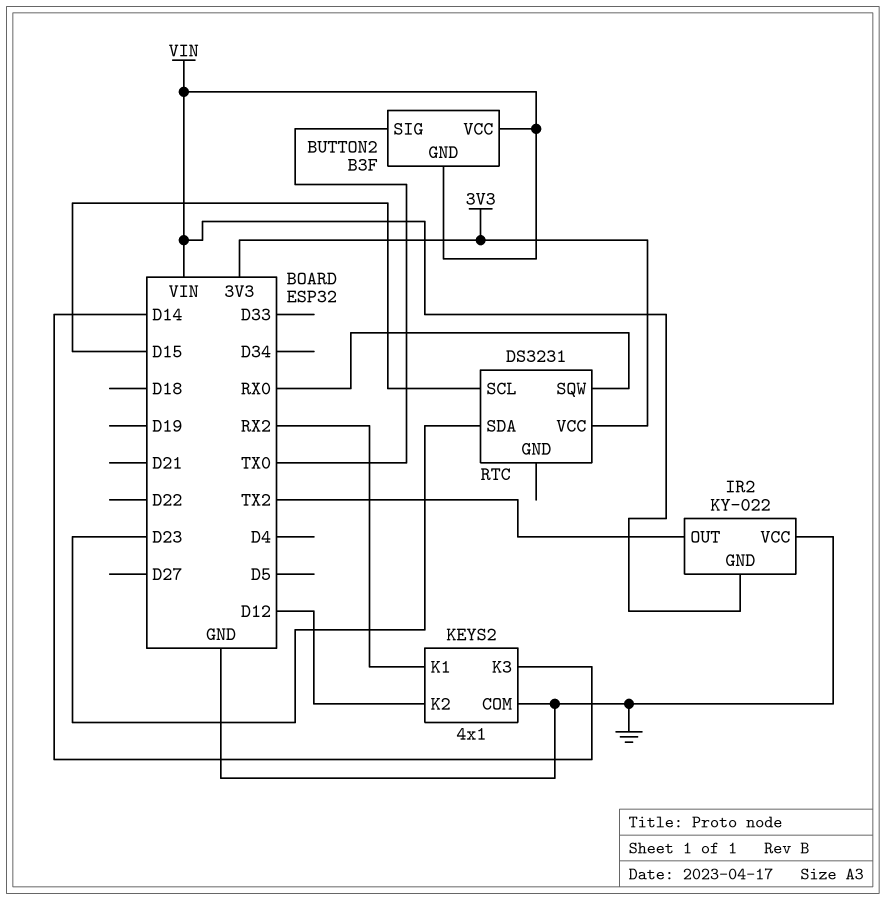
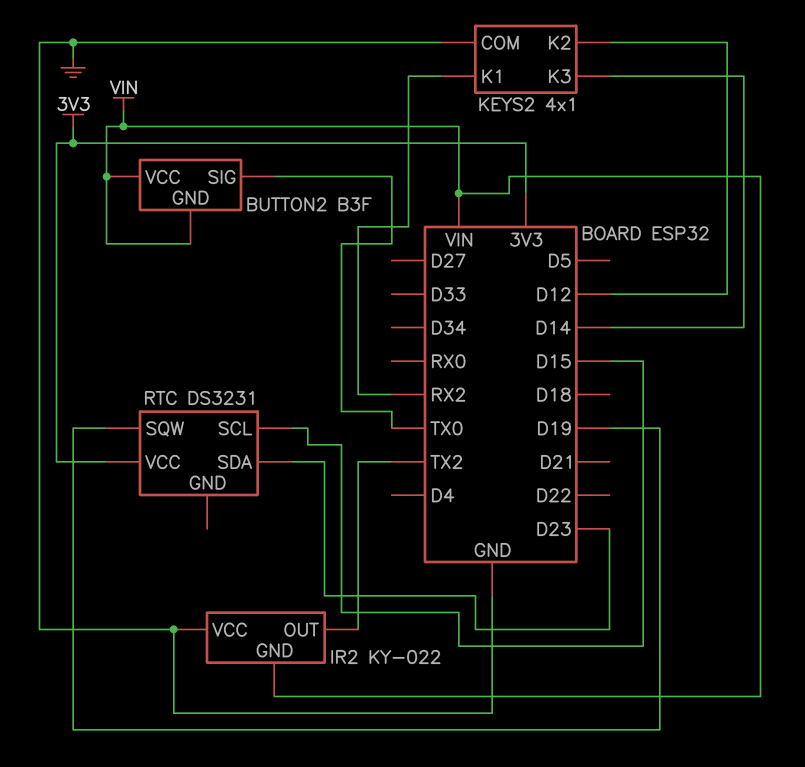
RTC pin SQW: RX0 -> D19

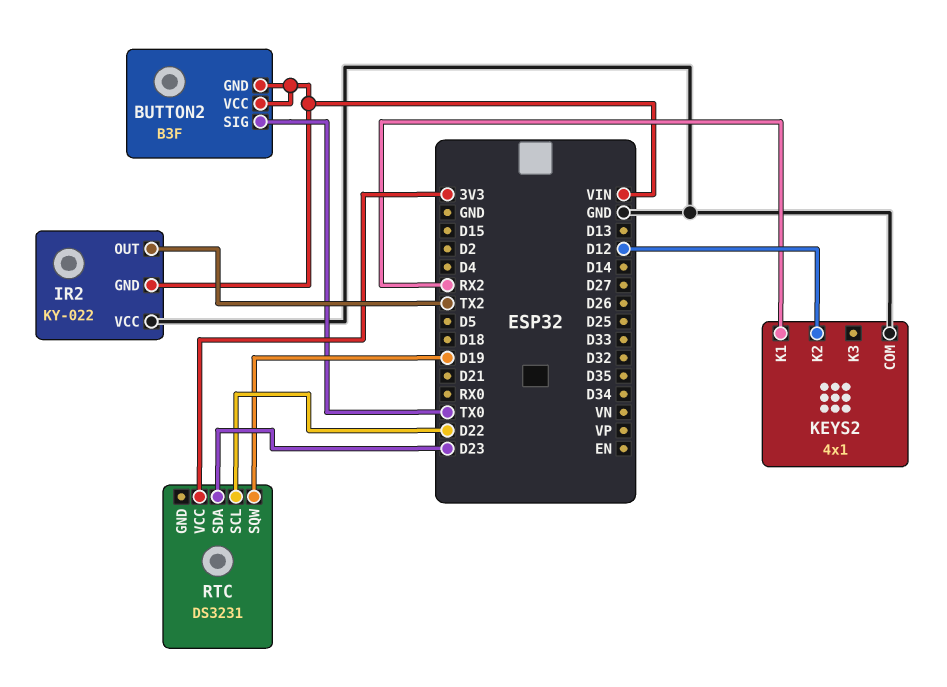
KEYS2 pin K3: D14 -> none
RTC pin SCL: D15 -> D22

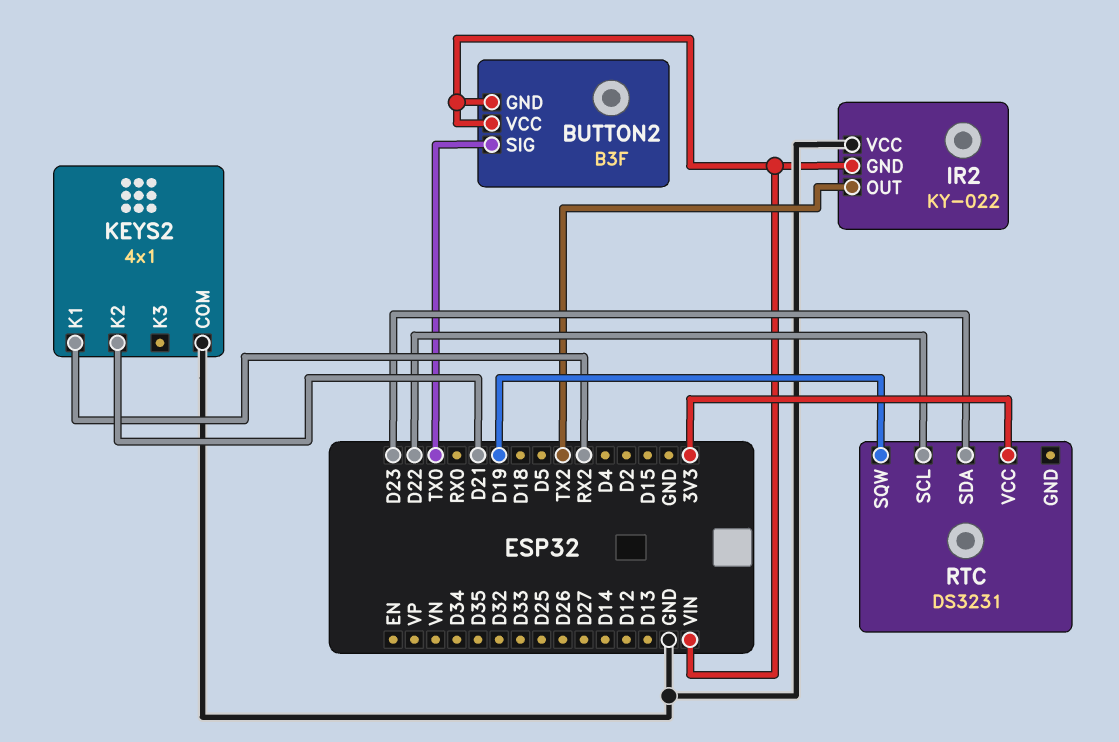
KEYS2 pin K2: D12 -> D21

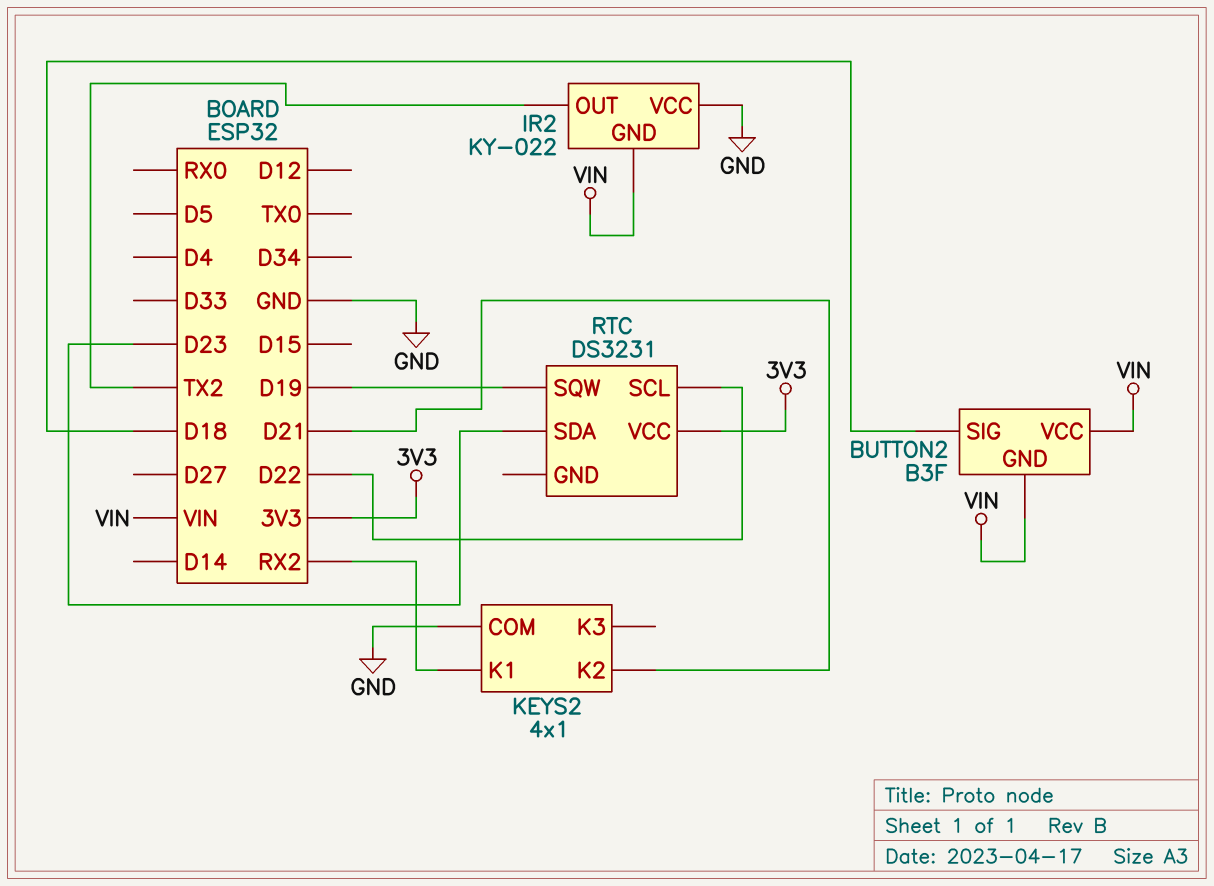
BUTTON2 pin SIG: TX0 -> D18

